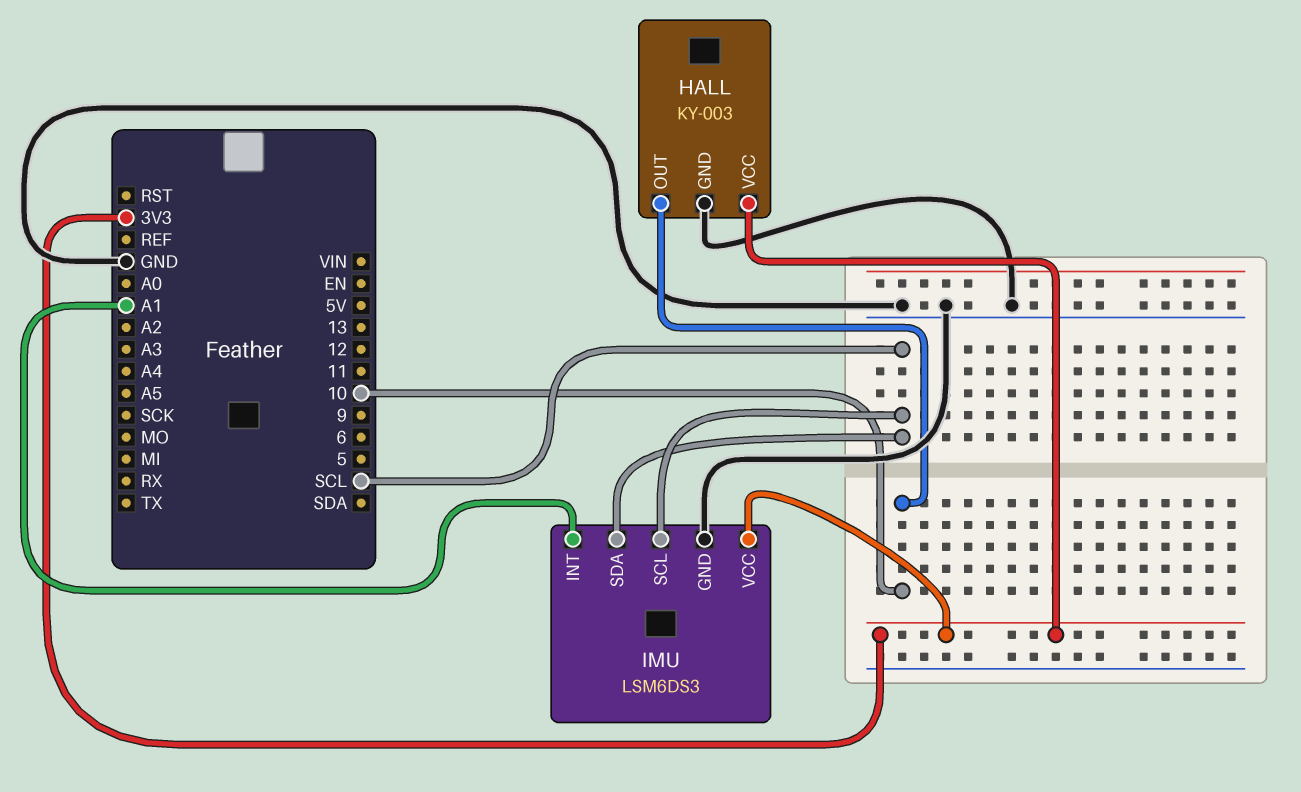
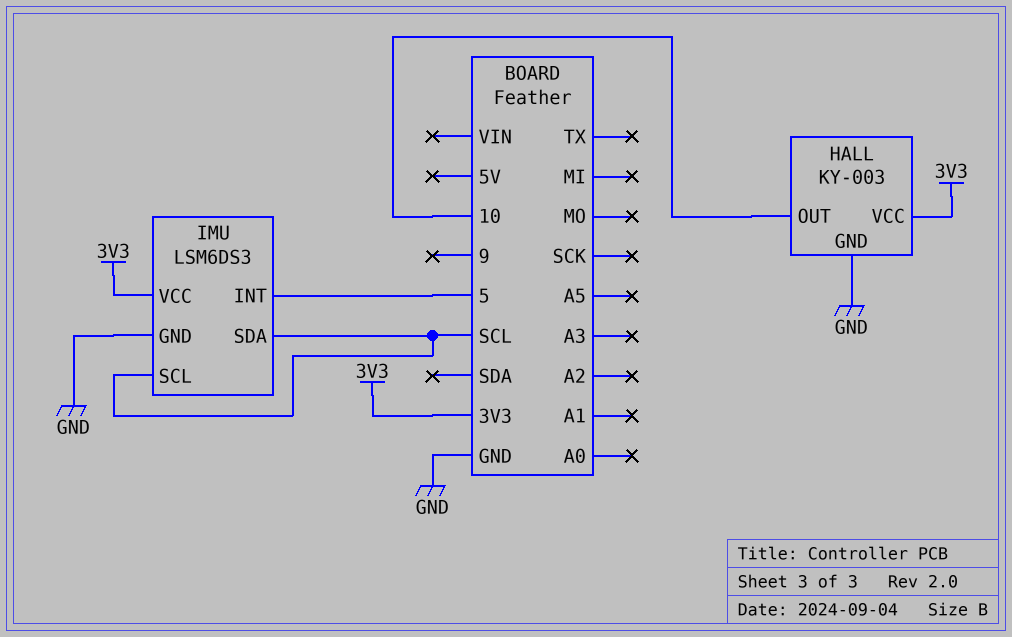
IMU pin INT: A1 -> 5

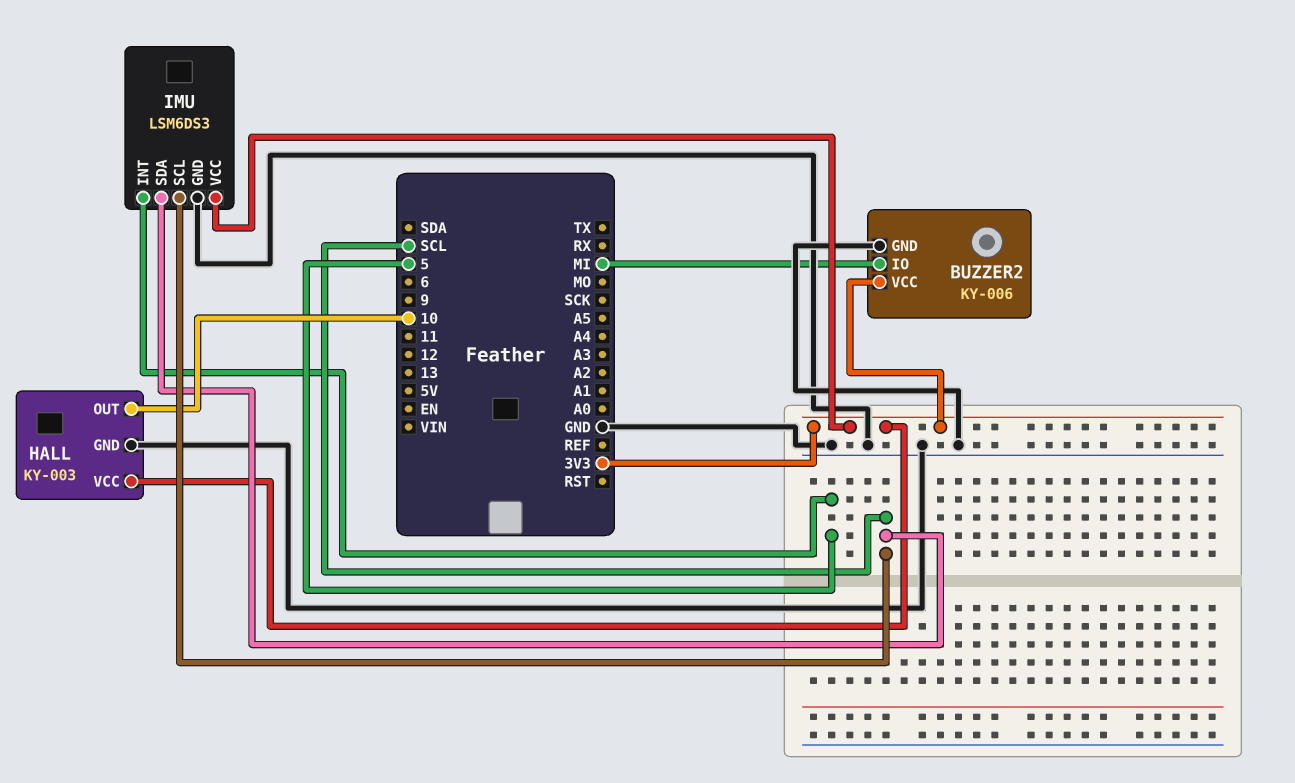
BUZZER2: none -> KY-006
BUZZER2 pin GND: none -> GND
BUZZER2 pin IO: none -> MI
BUZZER2 pin VCC: none -> 3V3

